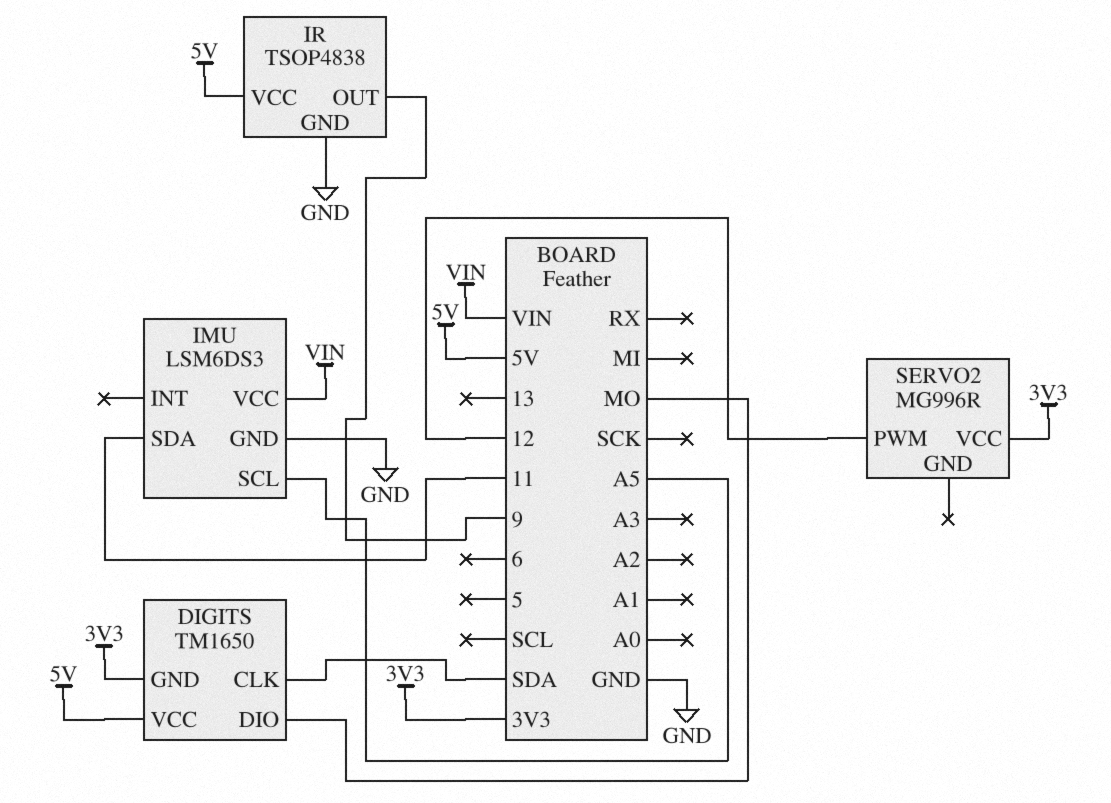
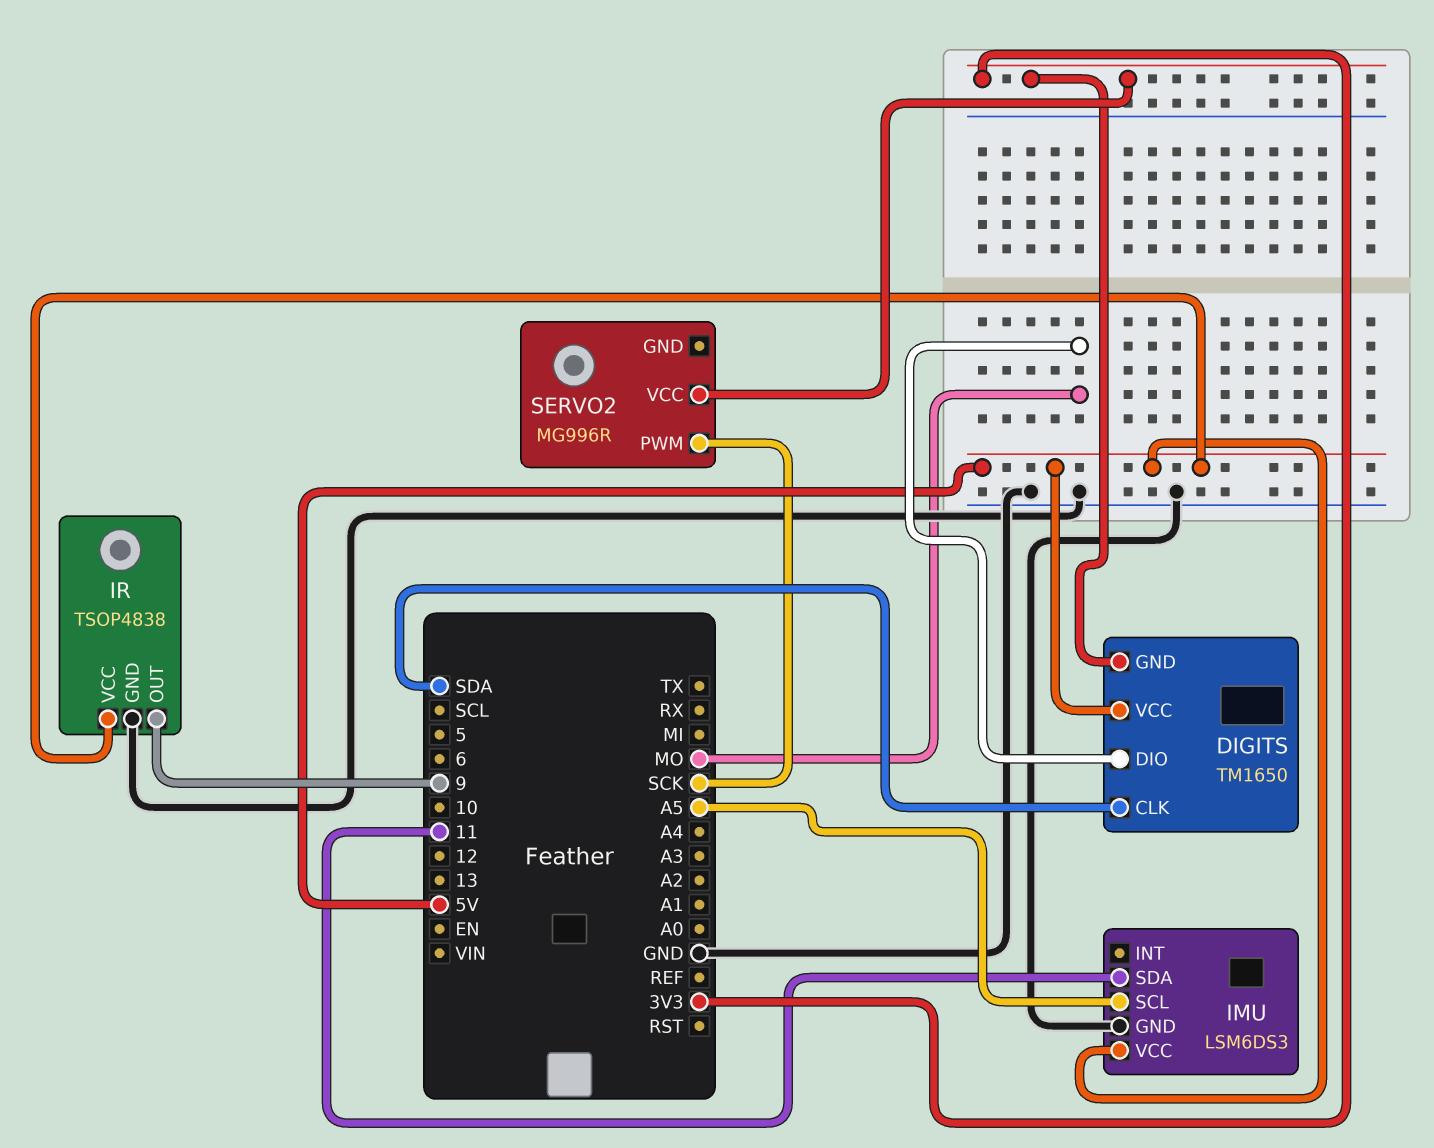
IMU pin VCC: VIN -> 5V
SERVO2 pin PWM: 12 -> SCK

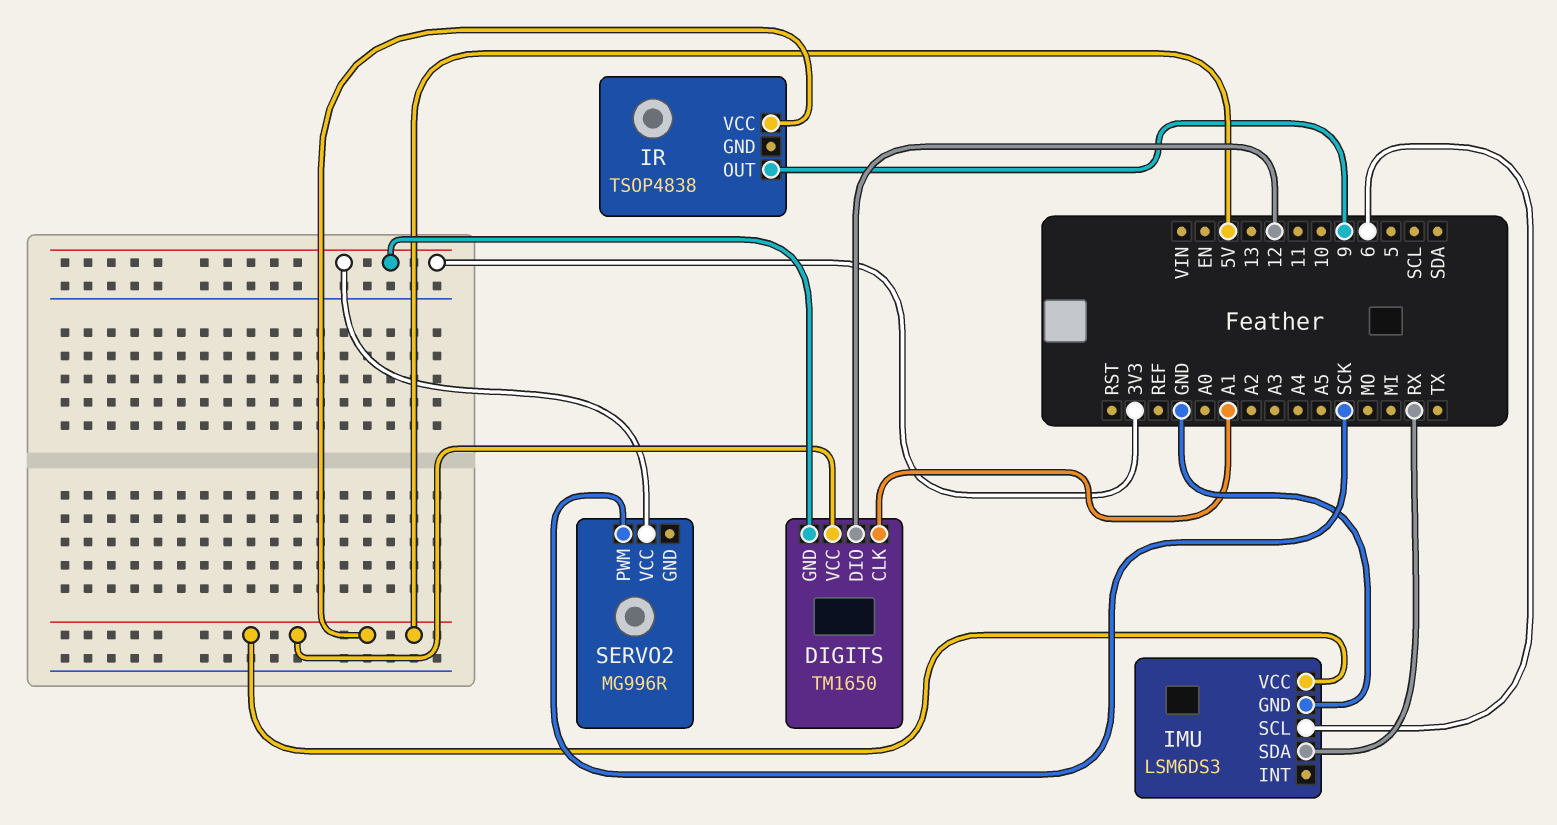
DIGITS pin CLK: SDA -> A1
DIGITS pin DIO: MO -> 12
IMU pin SCL: A5 -> 6
IMU pin SDA: 11 -> RX
IR pin GND: GND -> none

